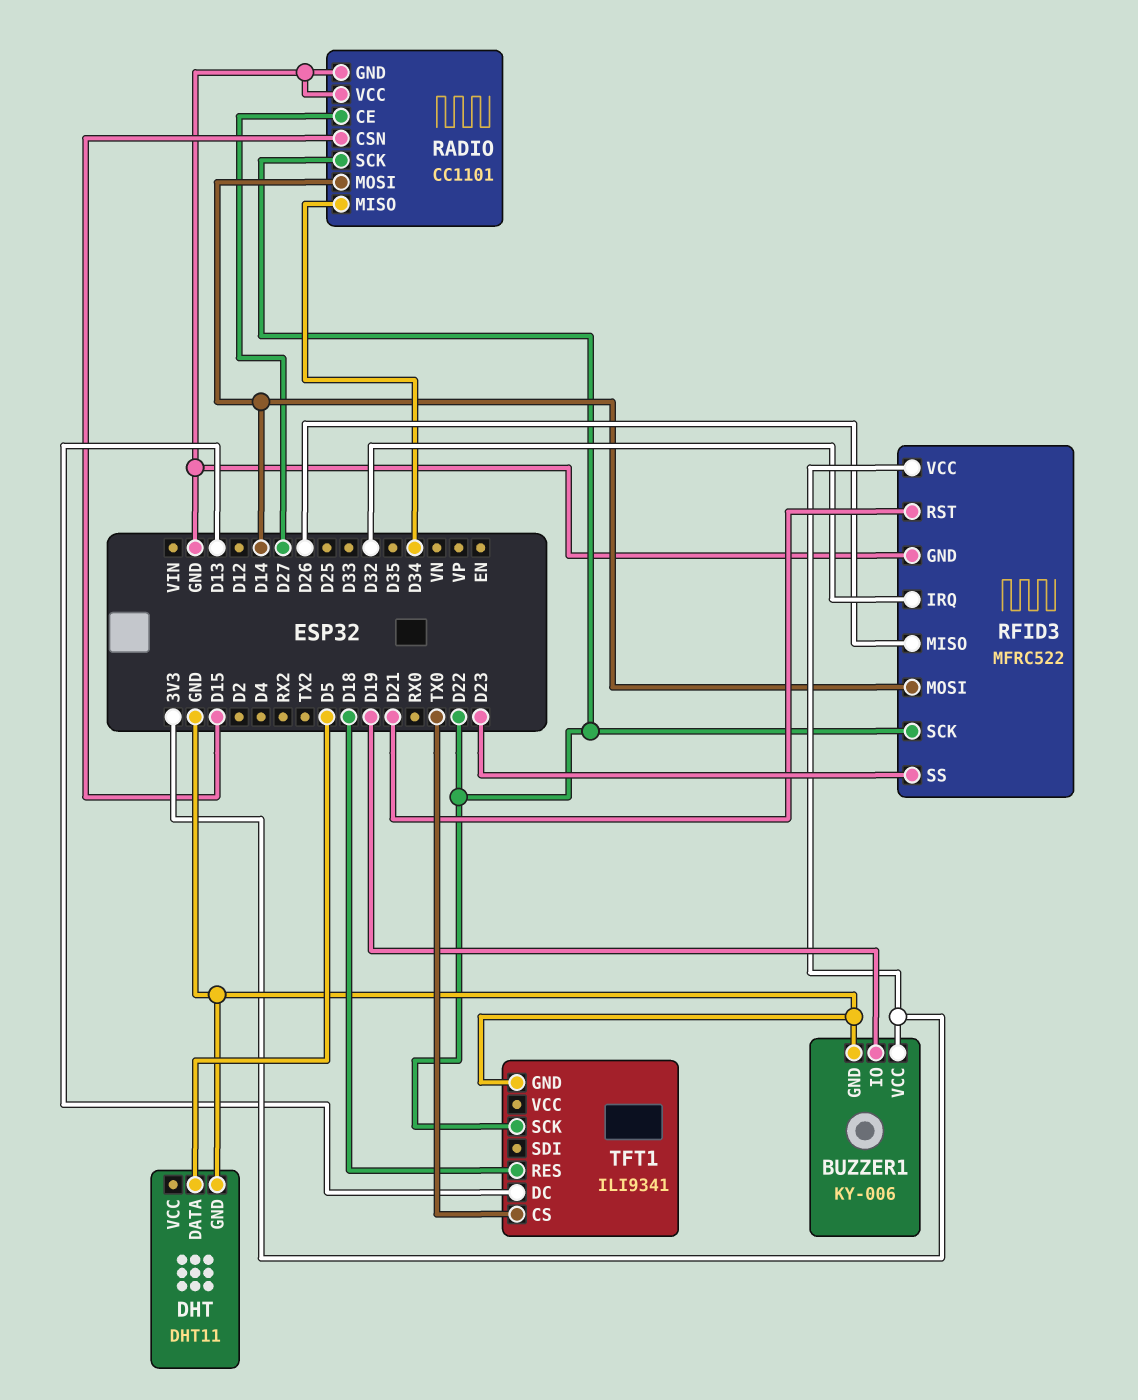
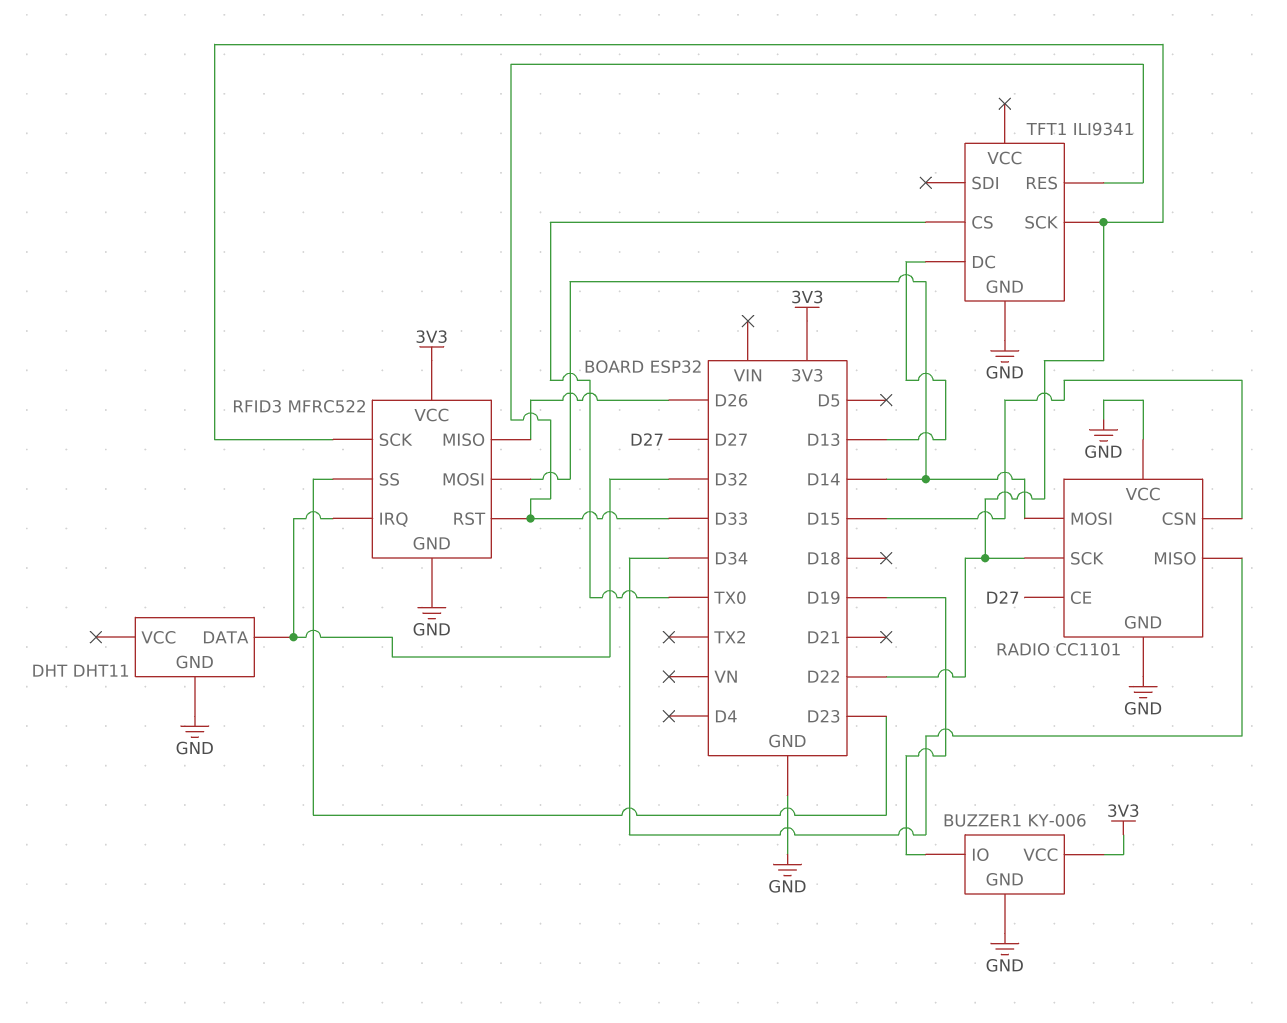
DHT pin DATA: D5 -> D32
RFID3 pin RST: D21 -> D33
TFT1 pin RES: D18 -> D33

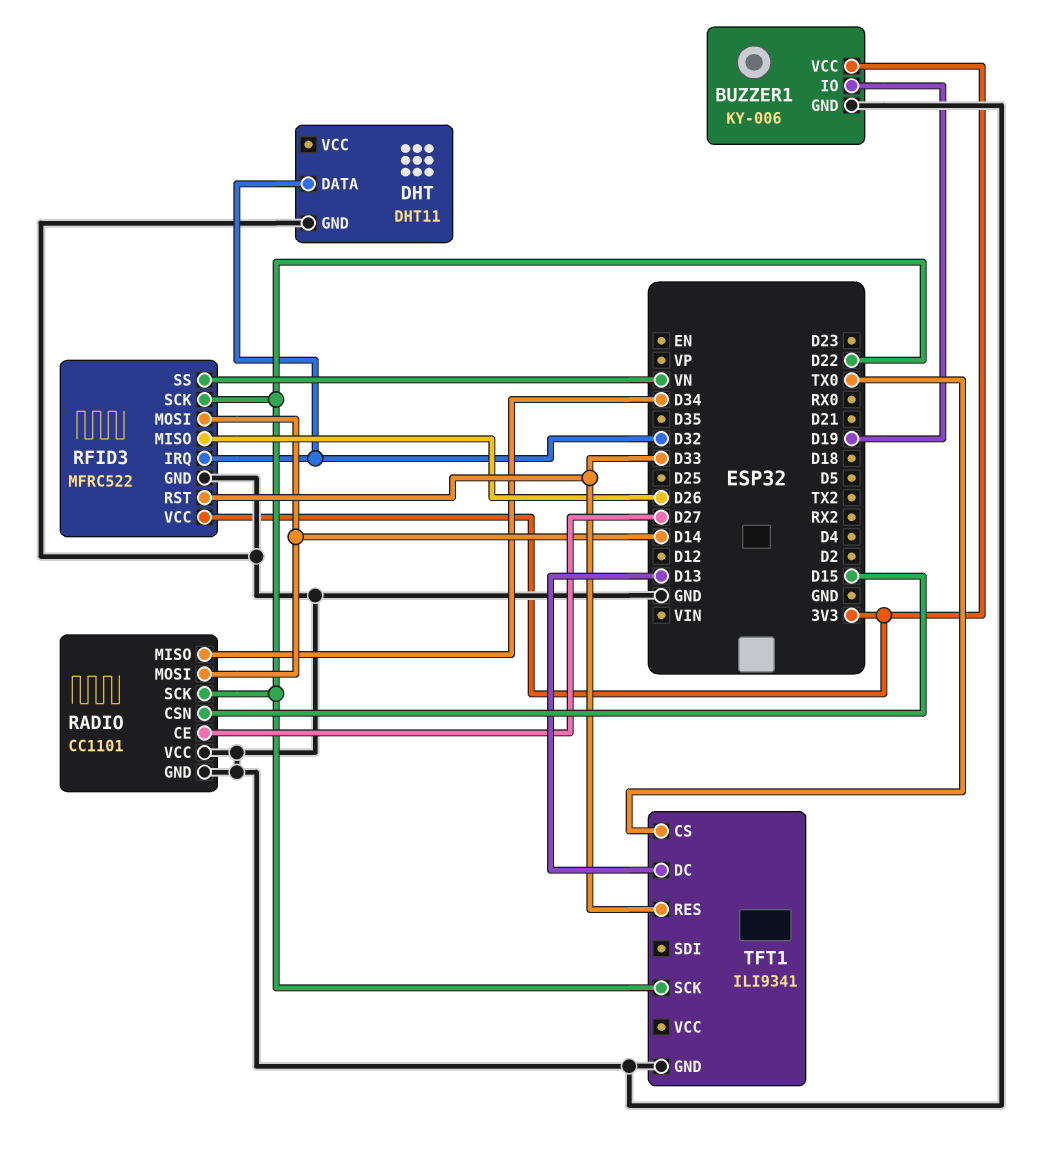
RFID3 pin SS: D23 -> VN

